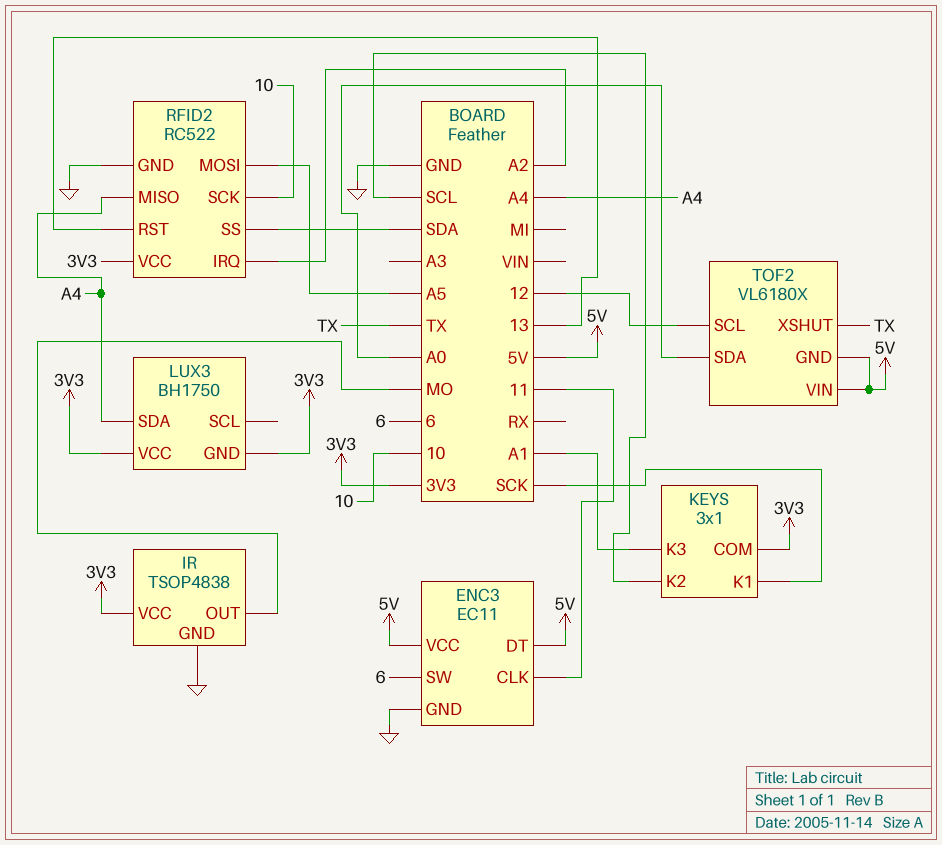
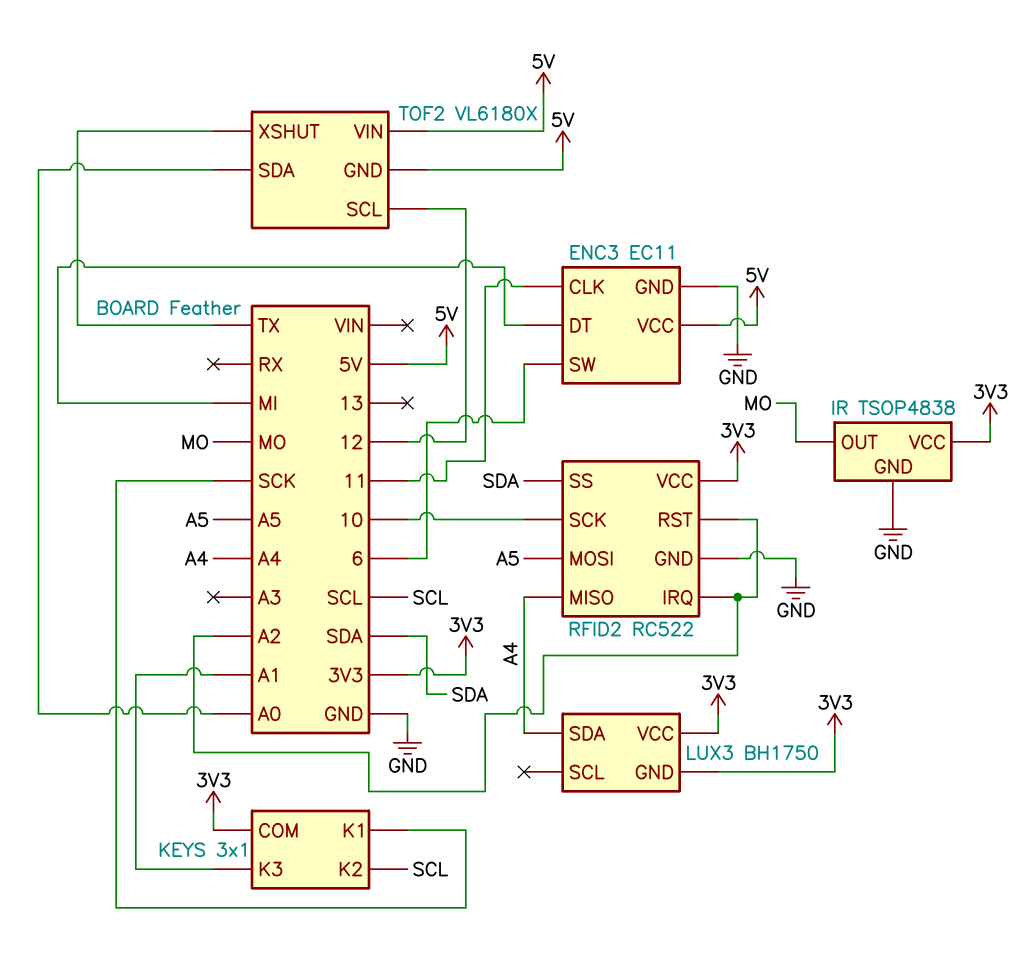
ENC3 pin DT: 5V -> MI
RFID2 pin RST: 13 -> A2

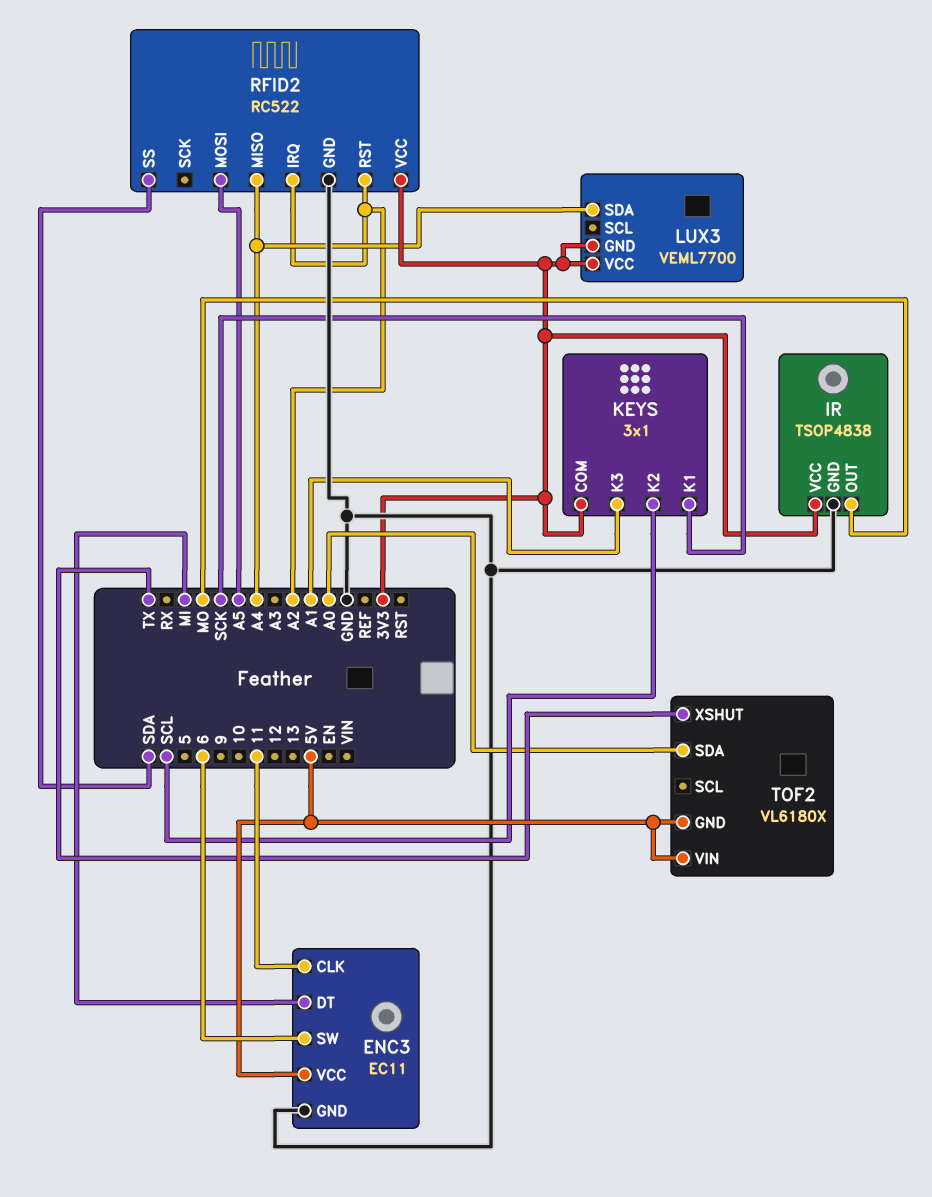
LUX3: BH1750 -> VEML7700
RFID2 pin SCK: 10 -> none
TOF2 pin SCL: 12 -> none

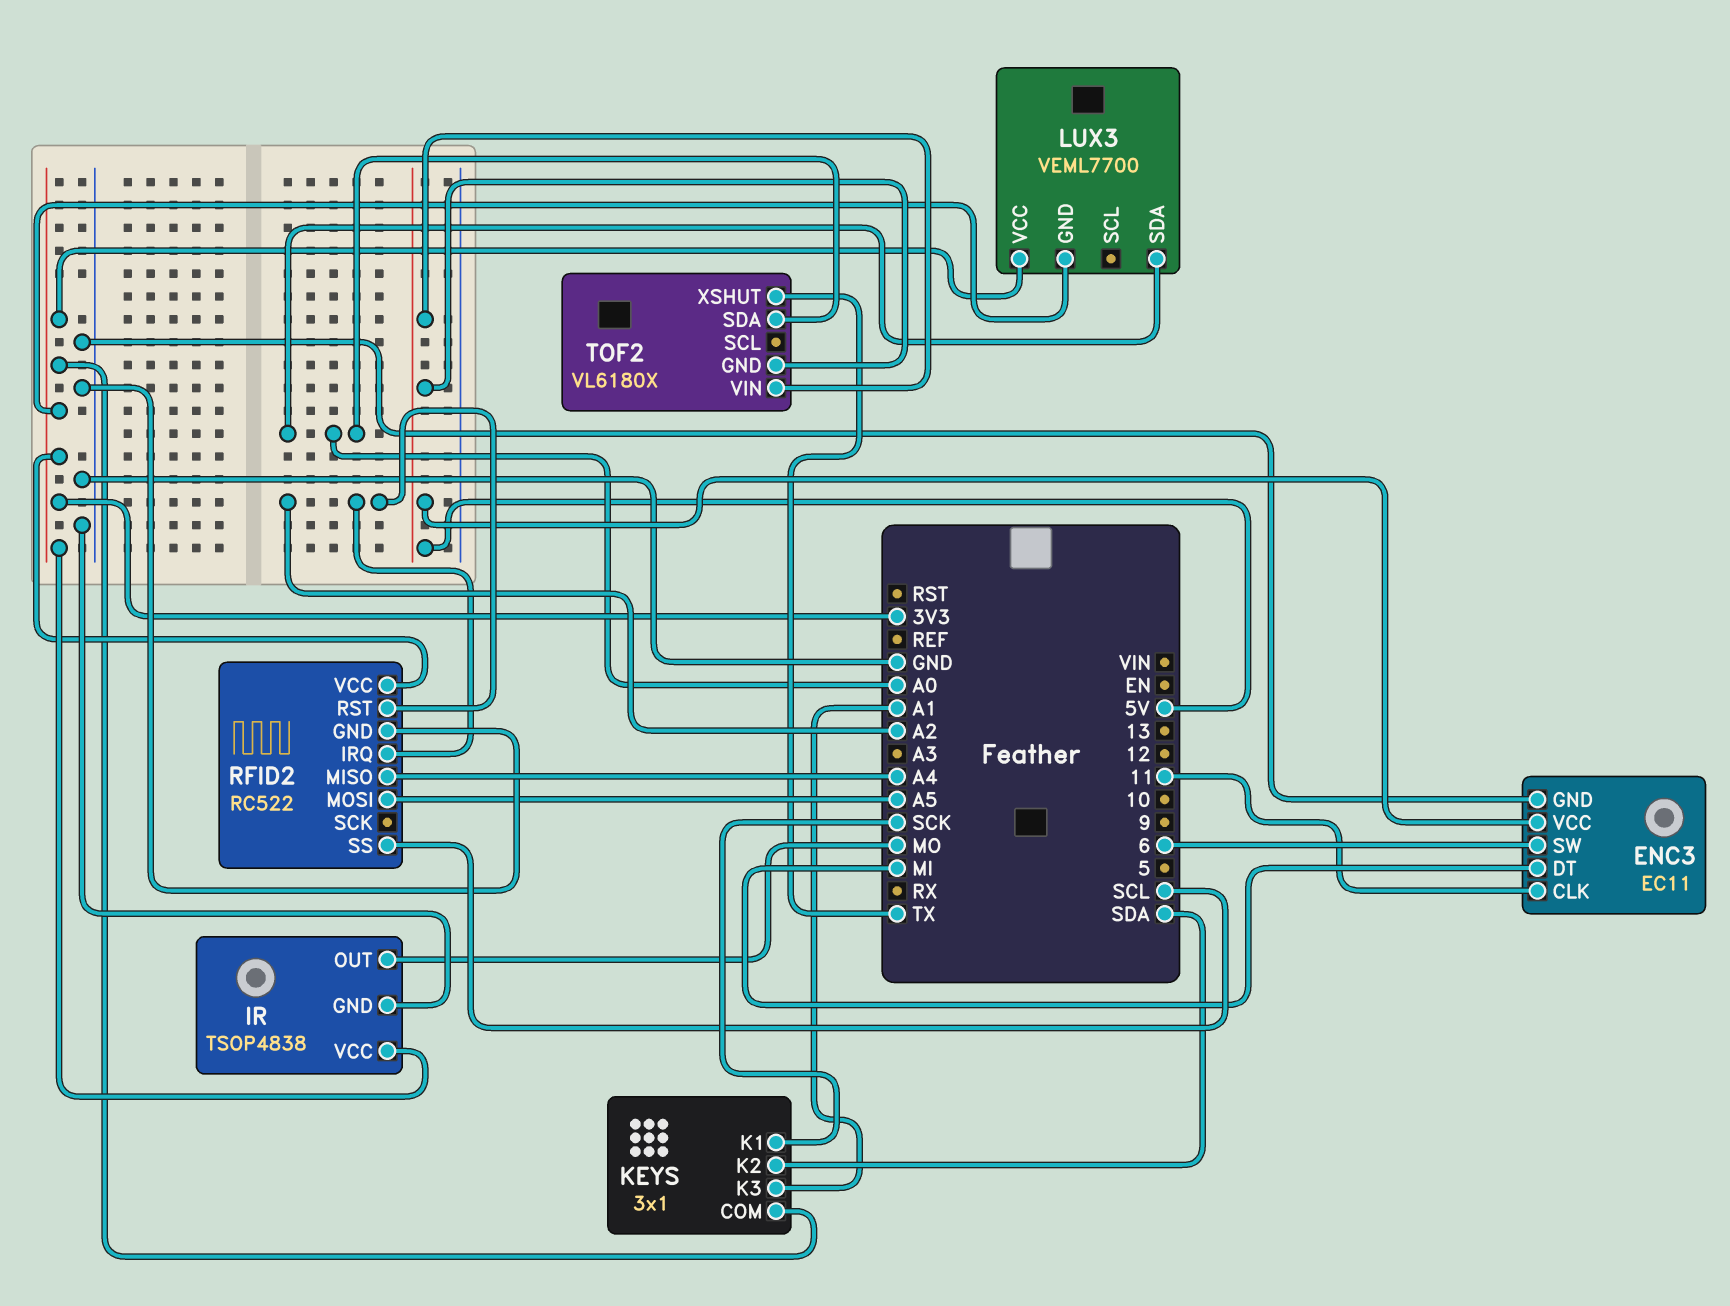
KEYS pin K2: SCL -> SDA
LUX3 pin SDA: A4 -> A0
RFID2 pin SS: SDA -> SCL

